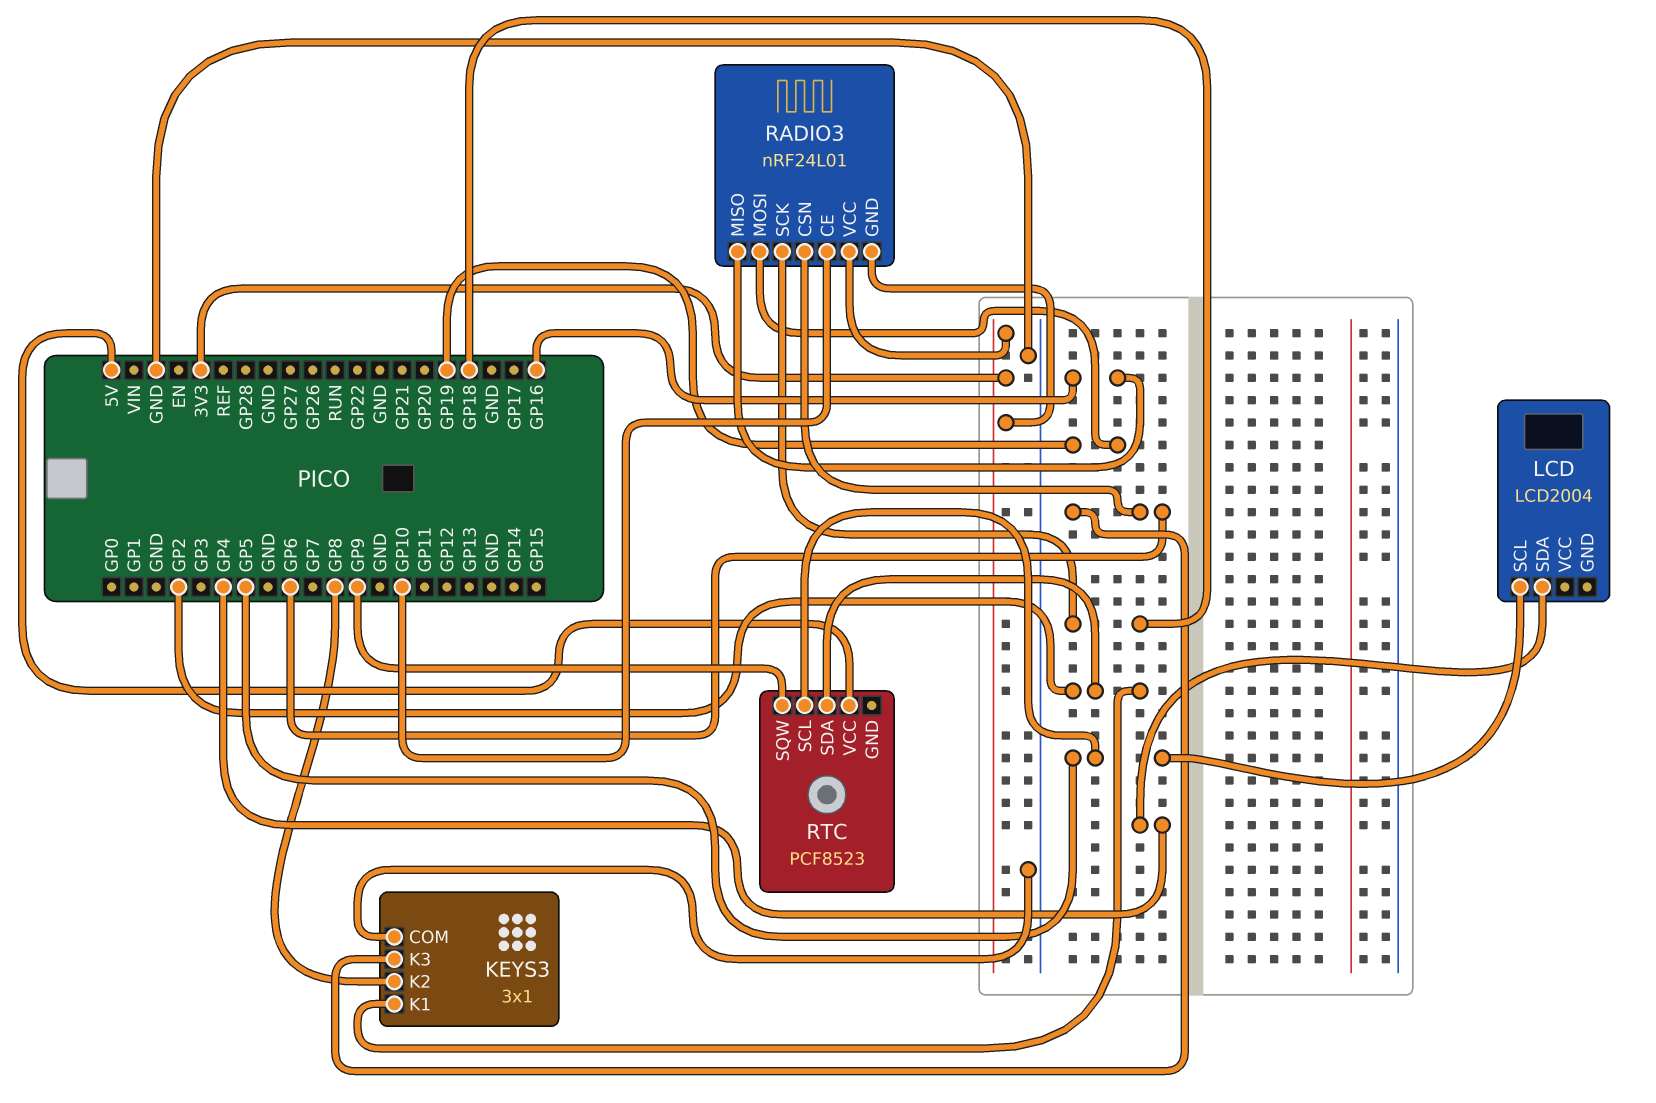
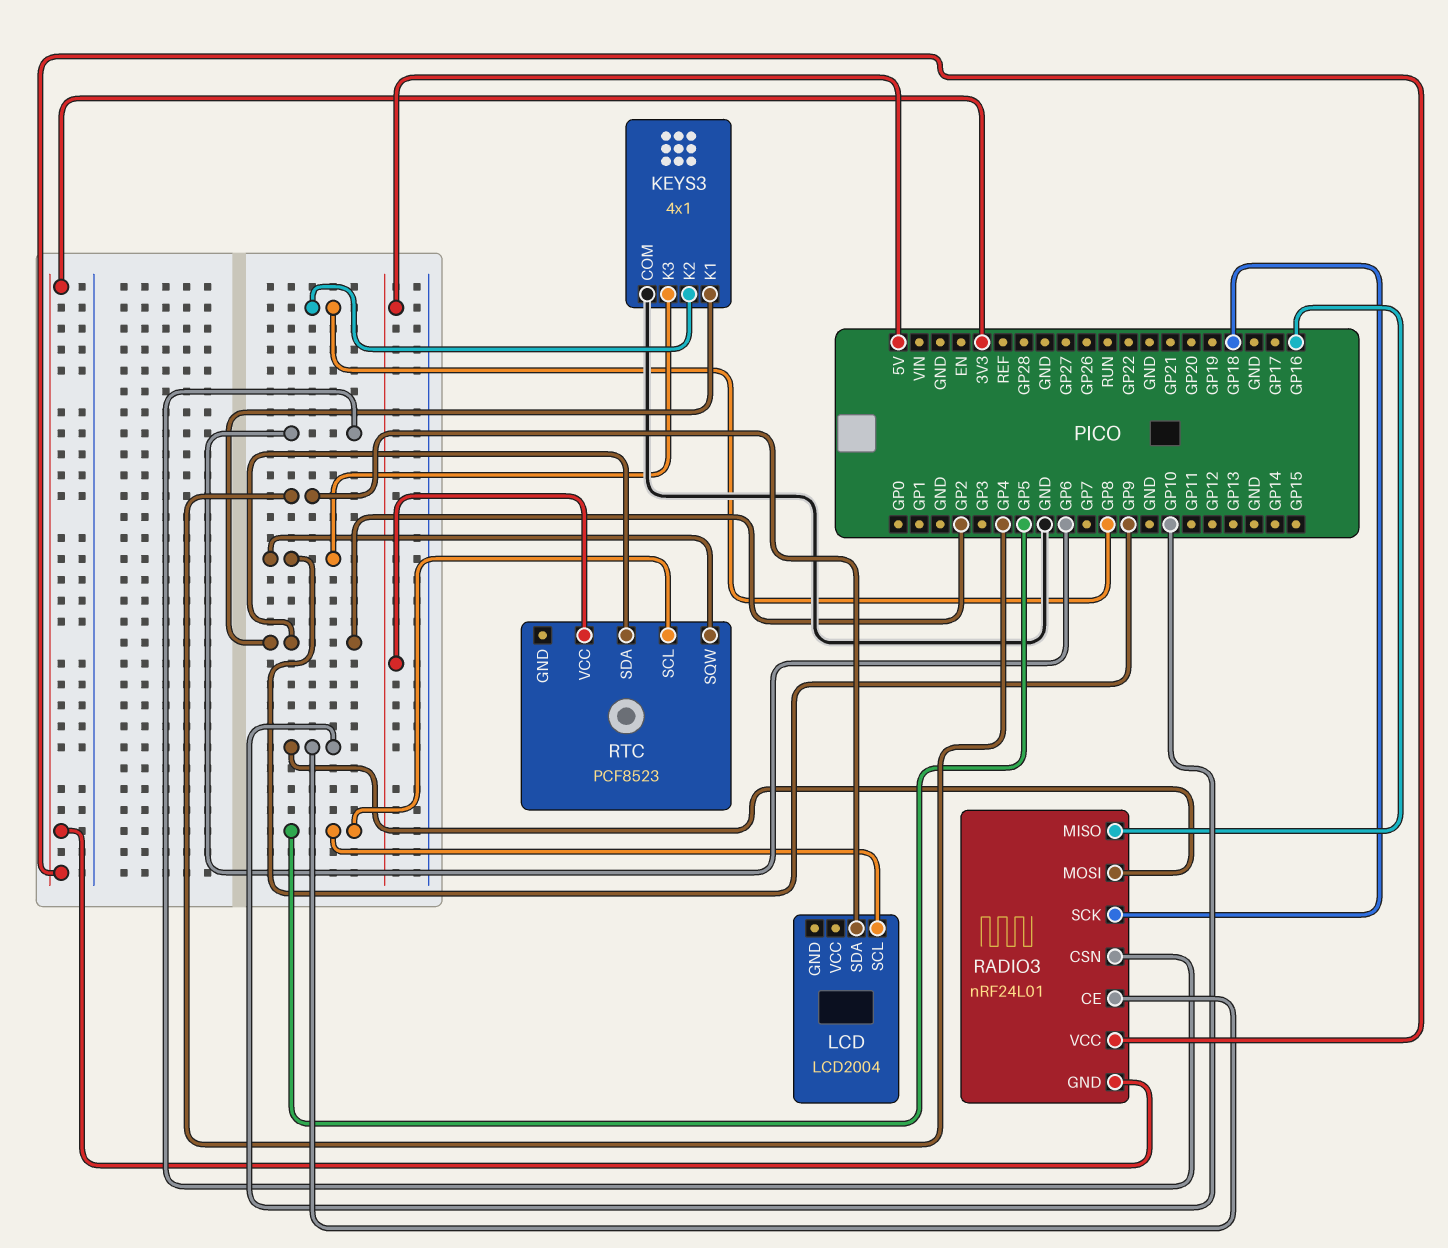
KEYS3: 3x1 -> 4x1
KEYS3 pin K3: GP6 -> GP9
RADIO3 pin MOSI: GP19 -> GP10

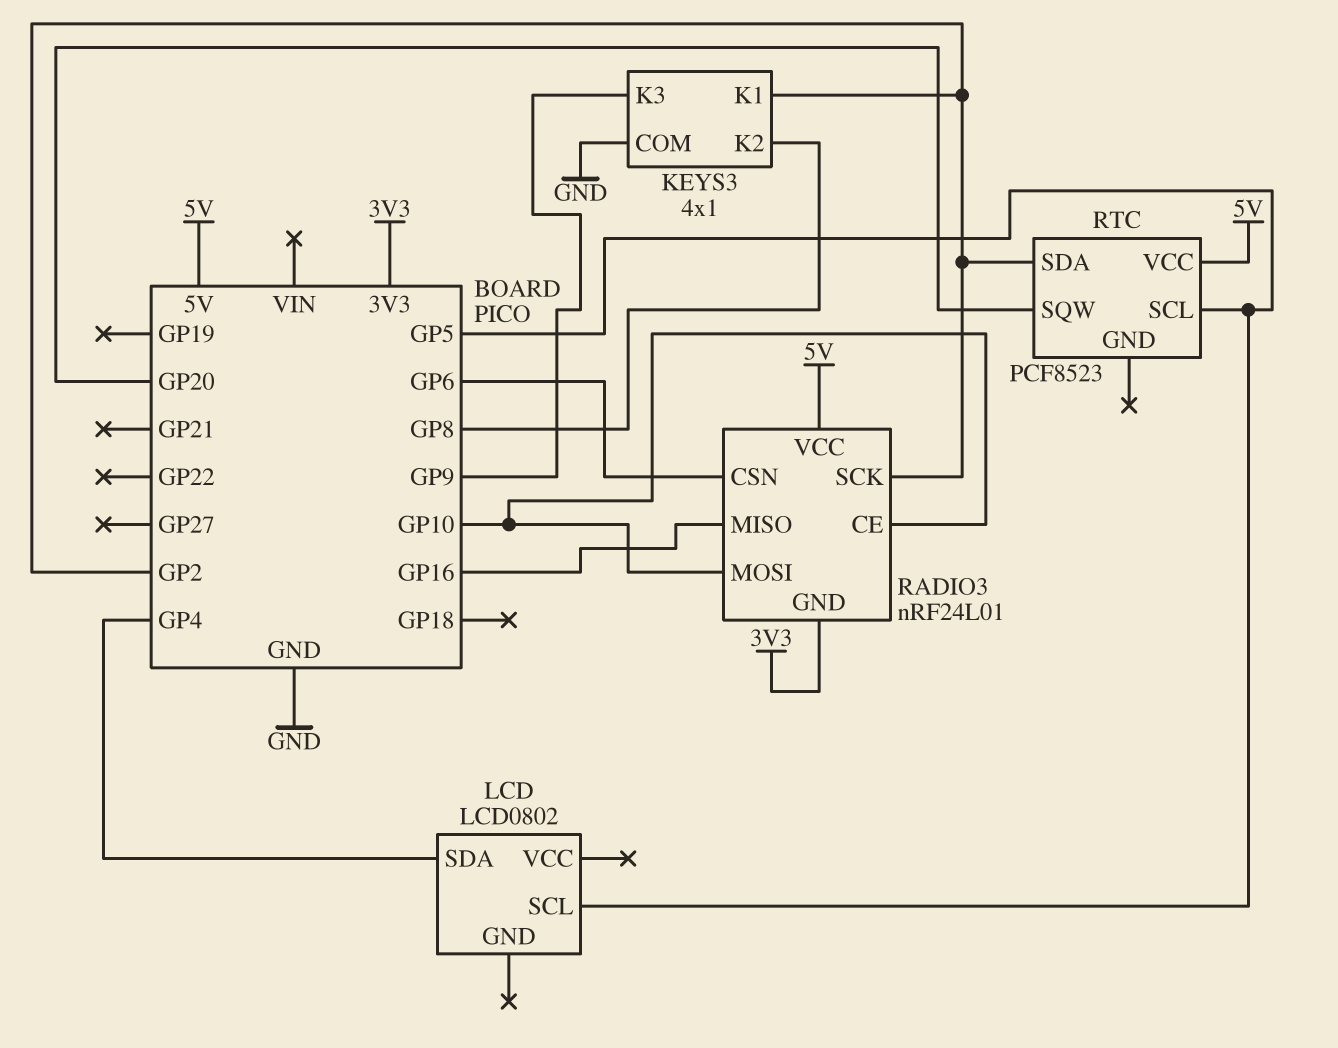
LCD: LCD2004 -> LCD0802
RADIO3 pin SCK: GP18 -> GP2
RADIO3 pin VCC: 3V3 -> 5V
RTC pin SQW: GP9 -> GP20

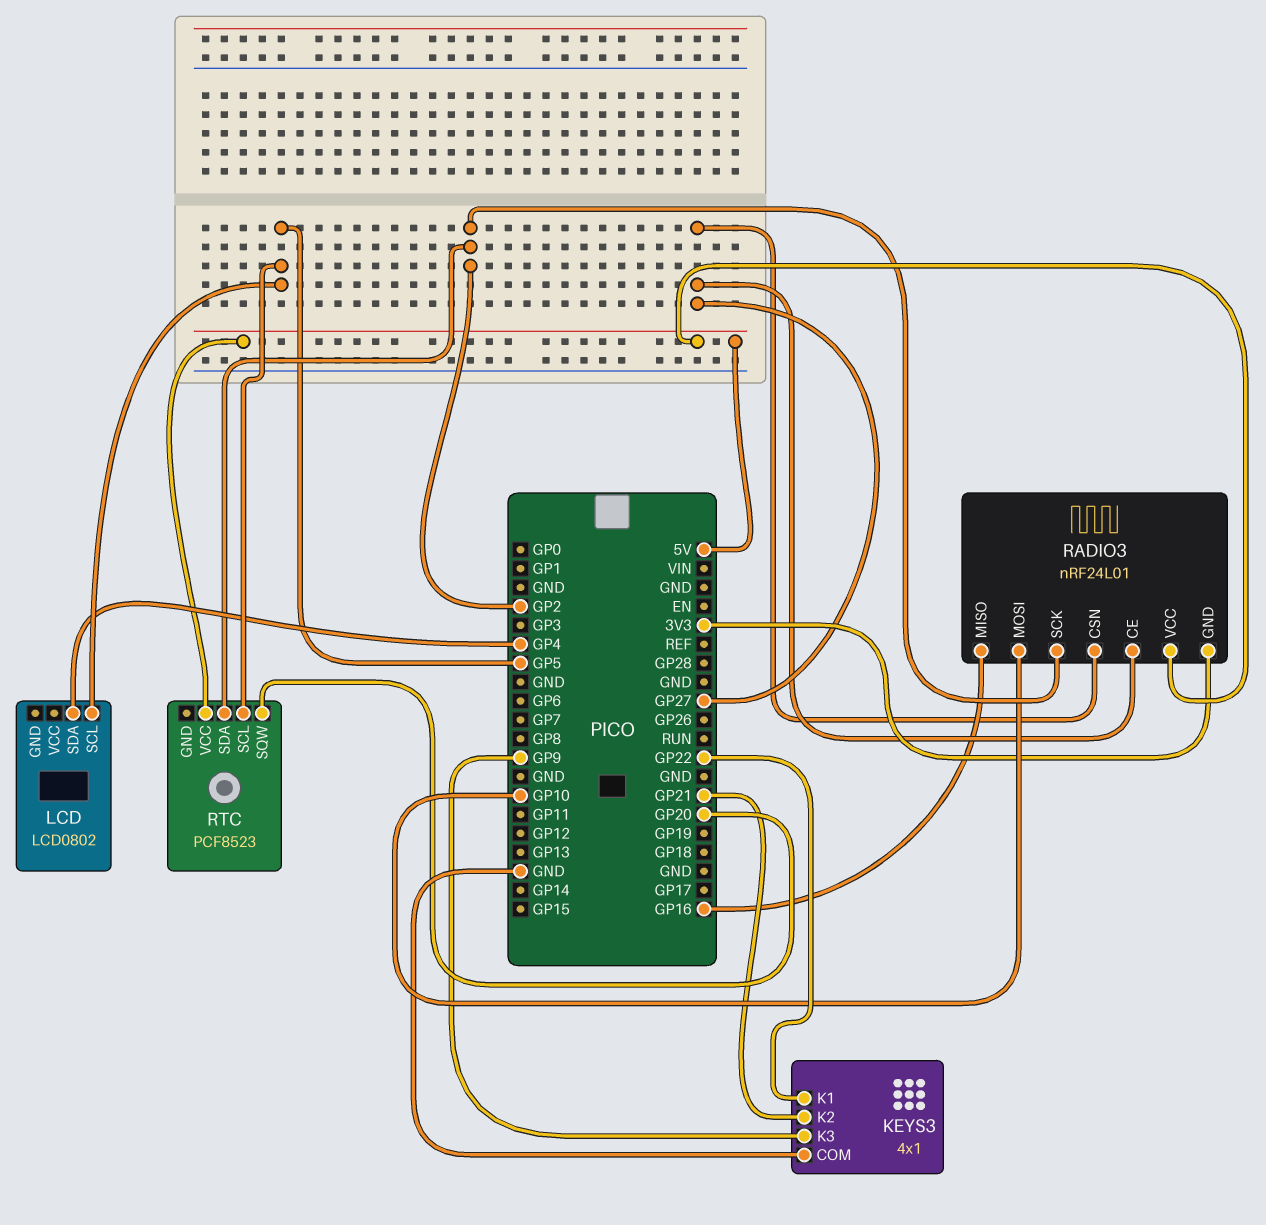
KEYS3 pin K1: GP2 -> GP22
KEYS3 pin K2: GP8 -> GP21
RADIO3 pin CE: GP10 -> GP27
RADIO3 pin CSN: GP6 -> GP27

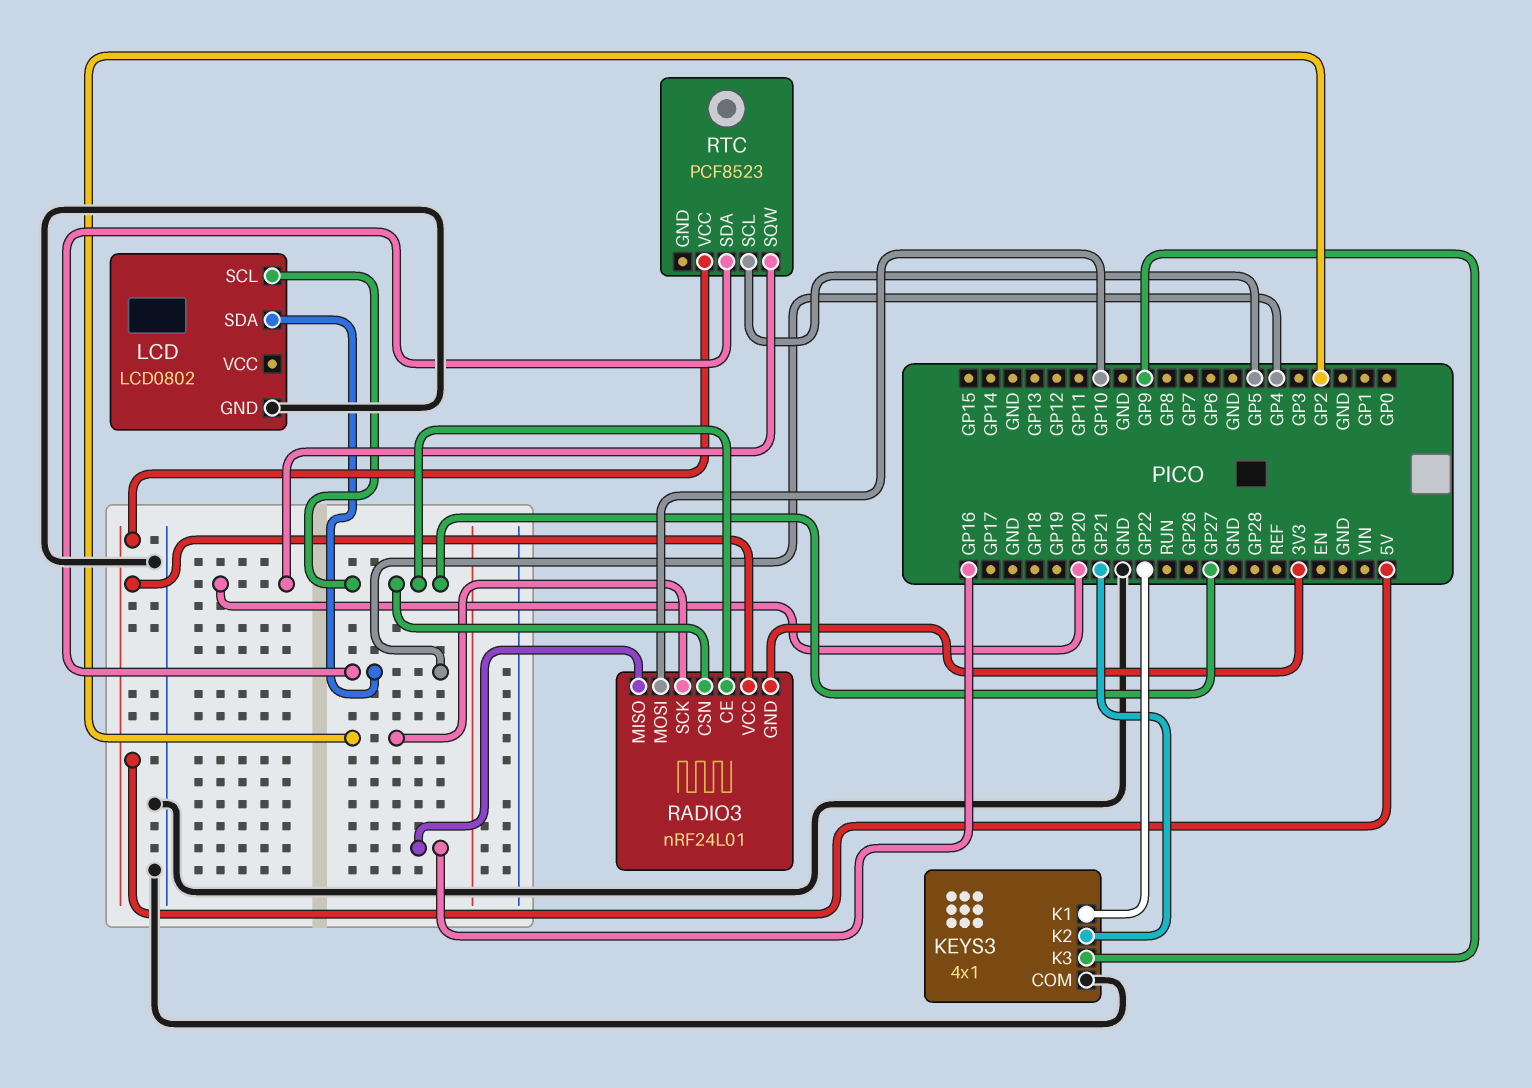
LCD pin GND: none -> GND
LCD pin SCL: GP5 -> GP27
RTC pin SDA: GP2 -> GP4

